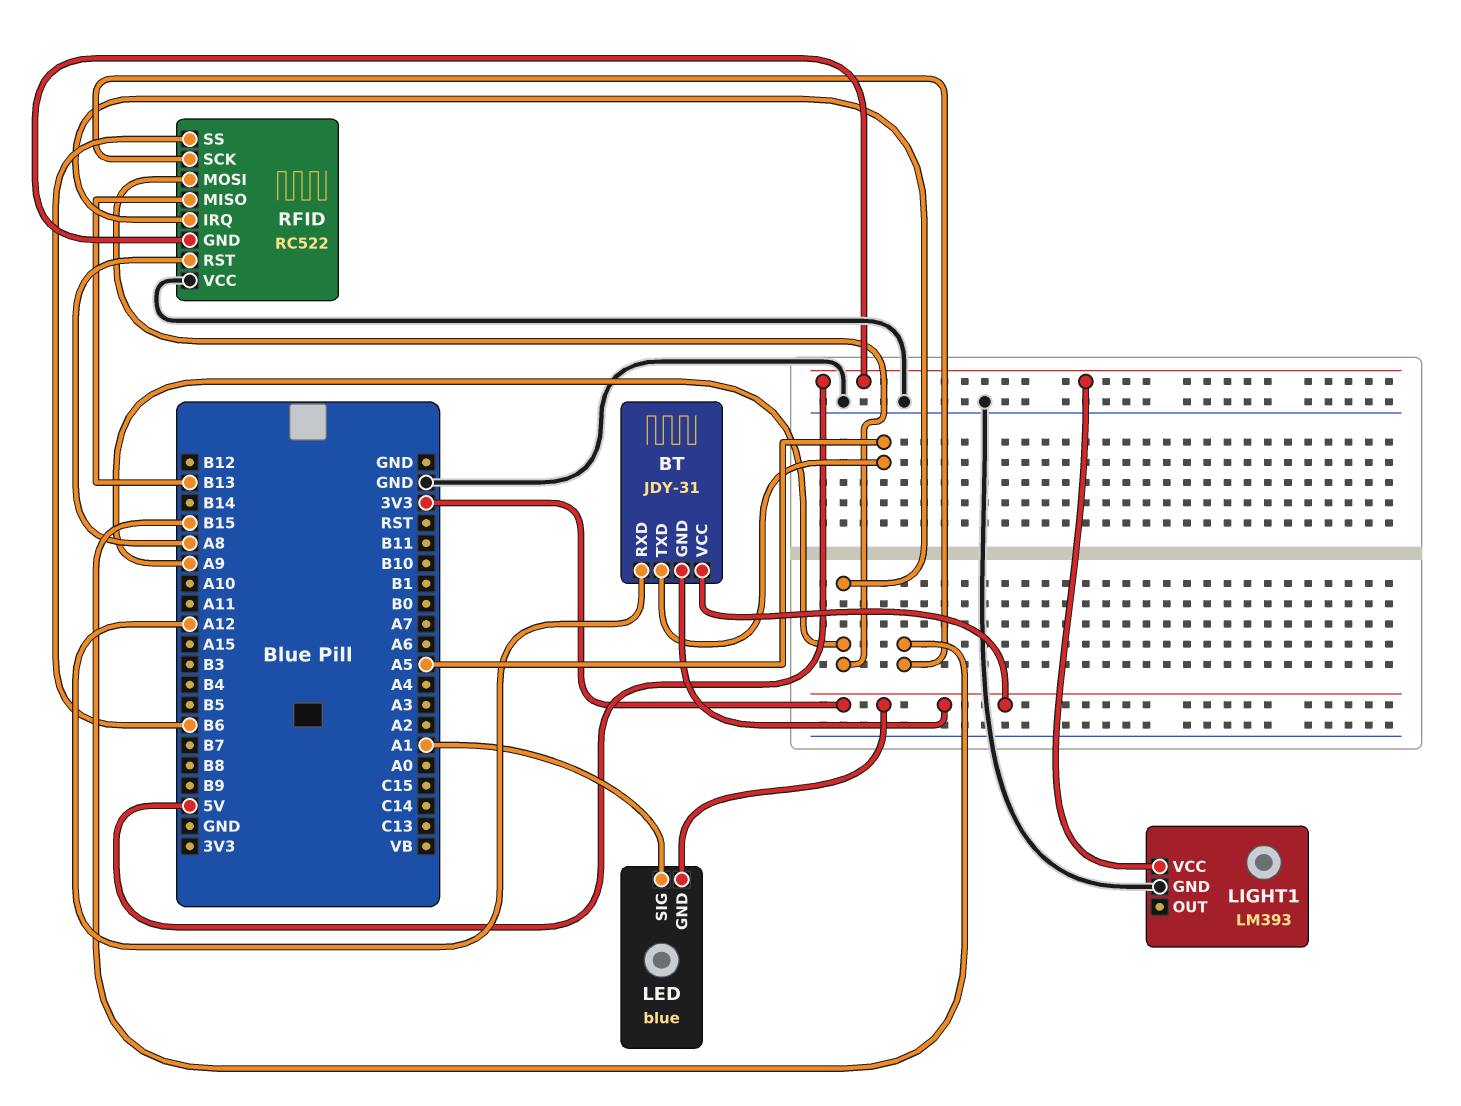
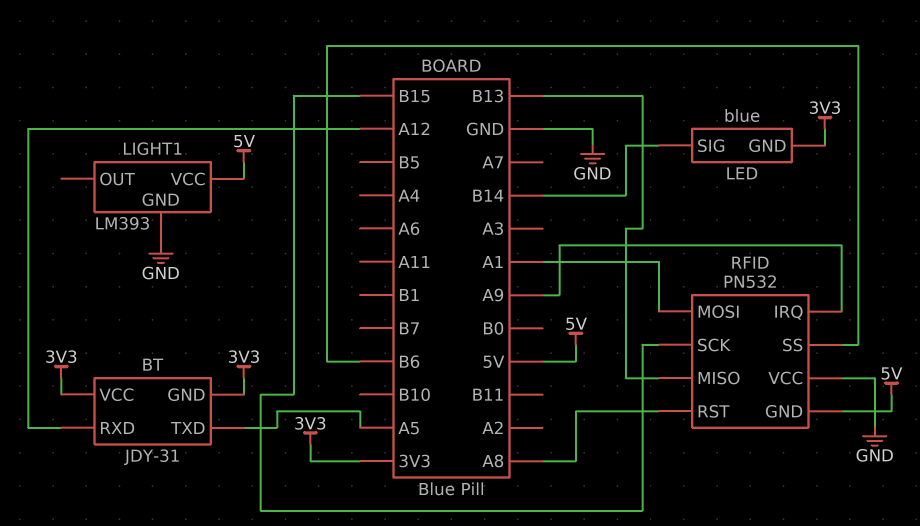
LED pin SIG: A1 -> B14
RFID: RC522 -> PN532
RFID pin MOSI: A9 -> A1

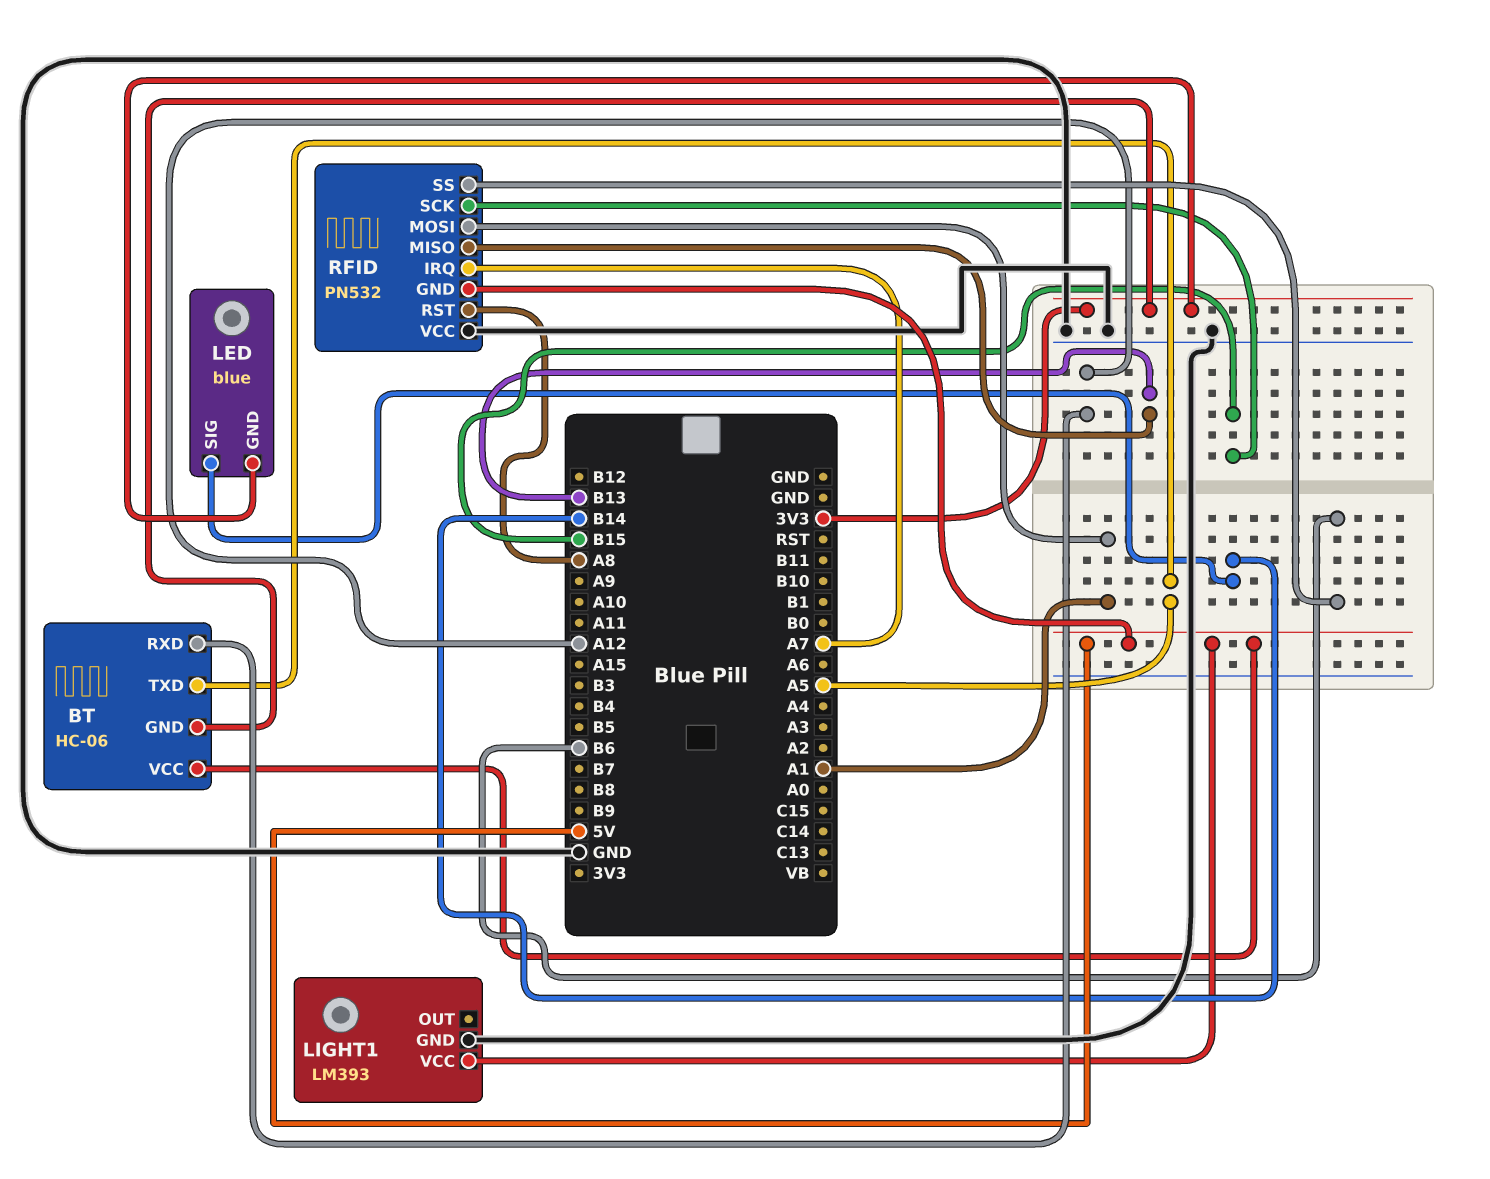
BT: JDY-31 -> HC-06
BT pin VCC: 3V3 -> 5V
RFID pin IRQ: A9 -> A7

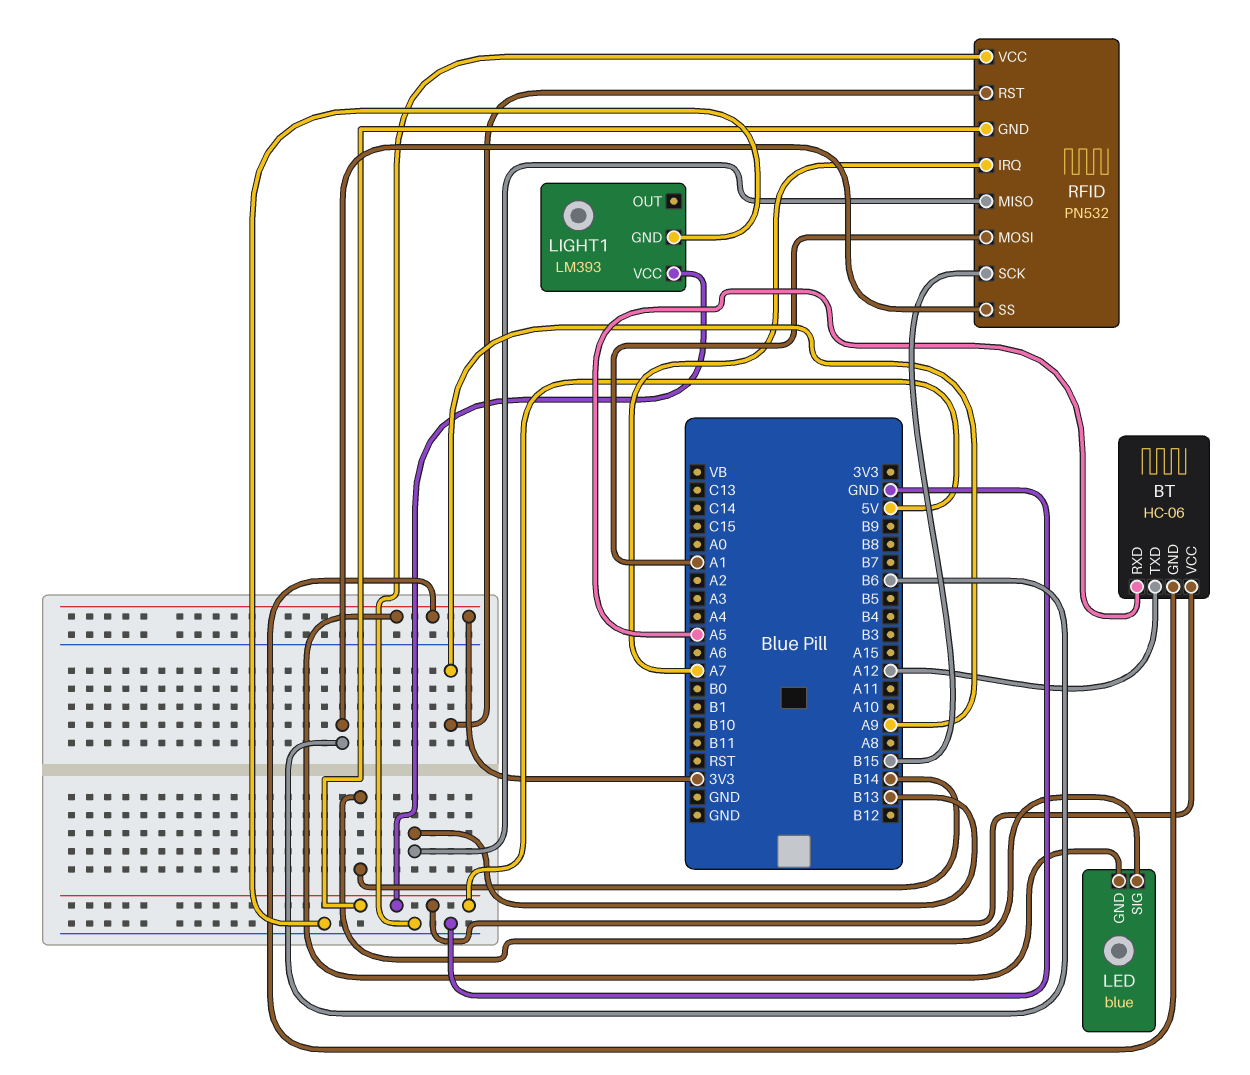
BT pin RXD: A12 -> A5
BT pin TXD: A5 -> A12
RFID pin RST: A8 -> A9

